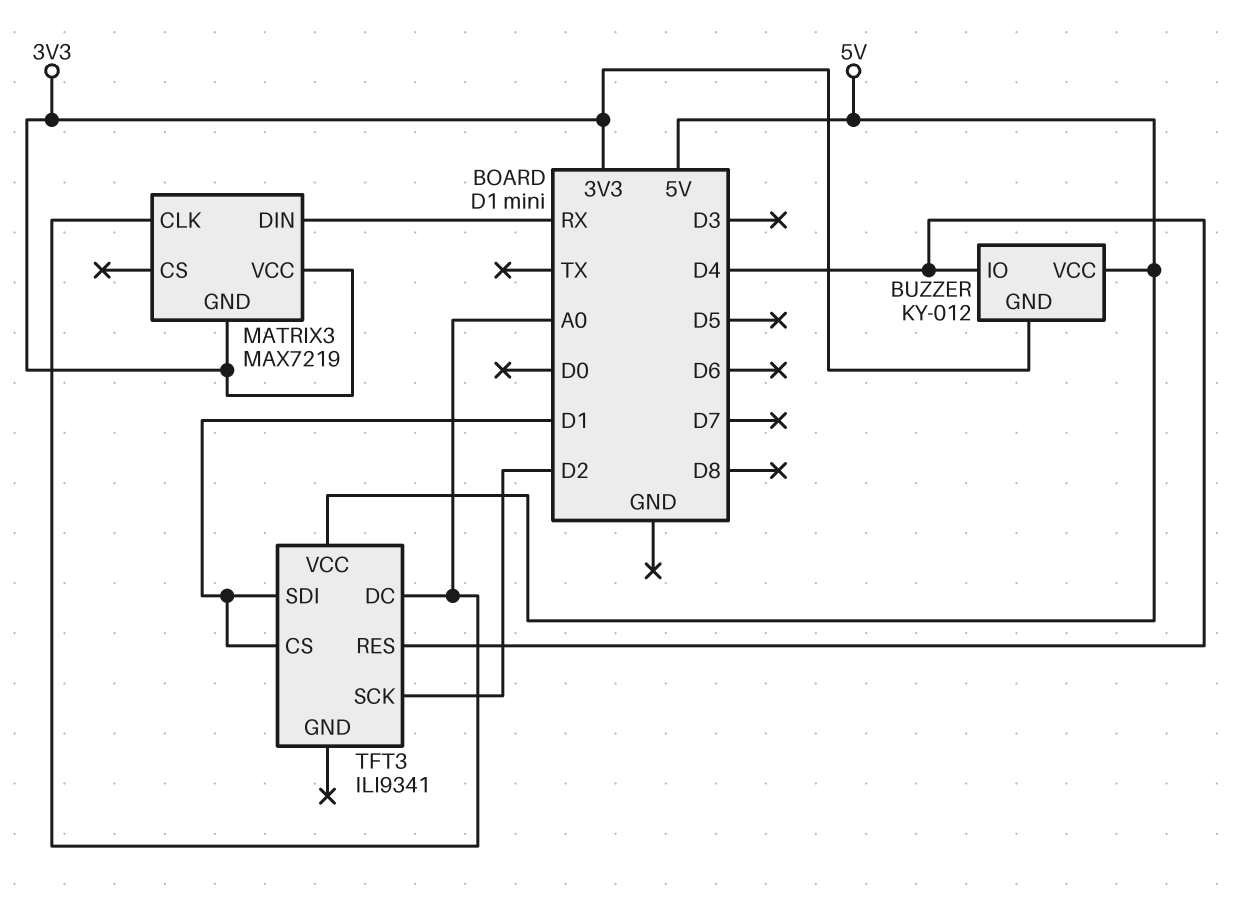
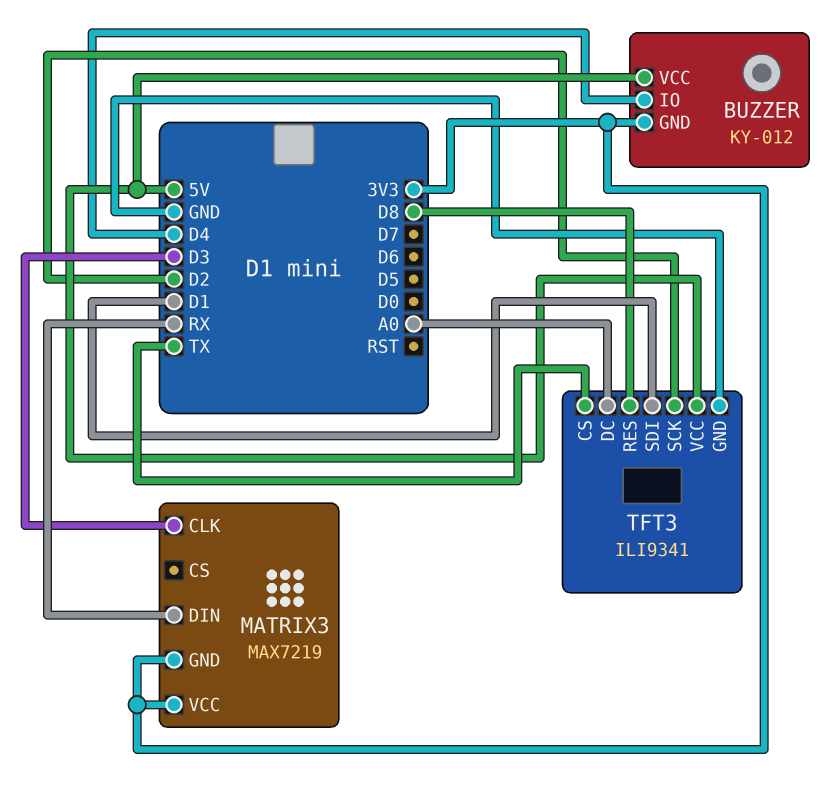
MATRIX3 pin CLK: A0 -> D3
TFT3 pin CS: D1 -> TX
TFT3 pin GND: none -> GND
TFT3 pin RES: D4 -> D8

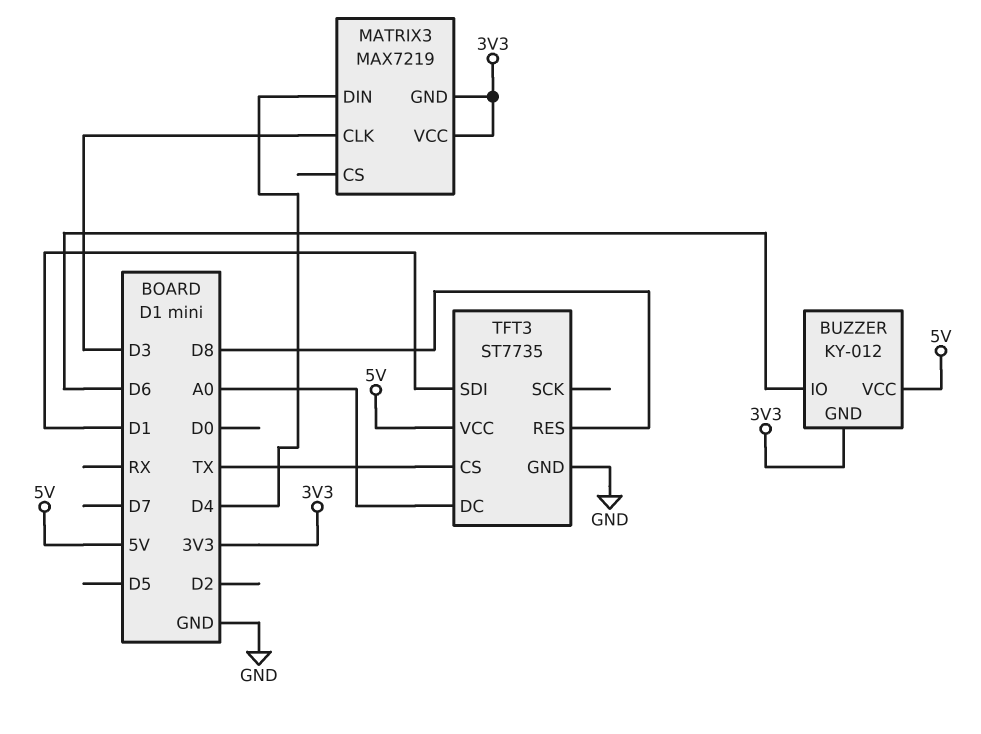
BUZZER pin IO: D4 -> D6
MATRIX3 pin DIN: RX -> D4
TFT3: ILI9341 -> ST7735
TFT3 pin SCK: D2 -> none

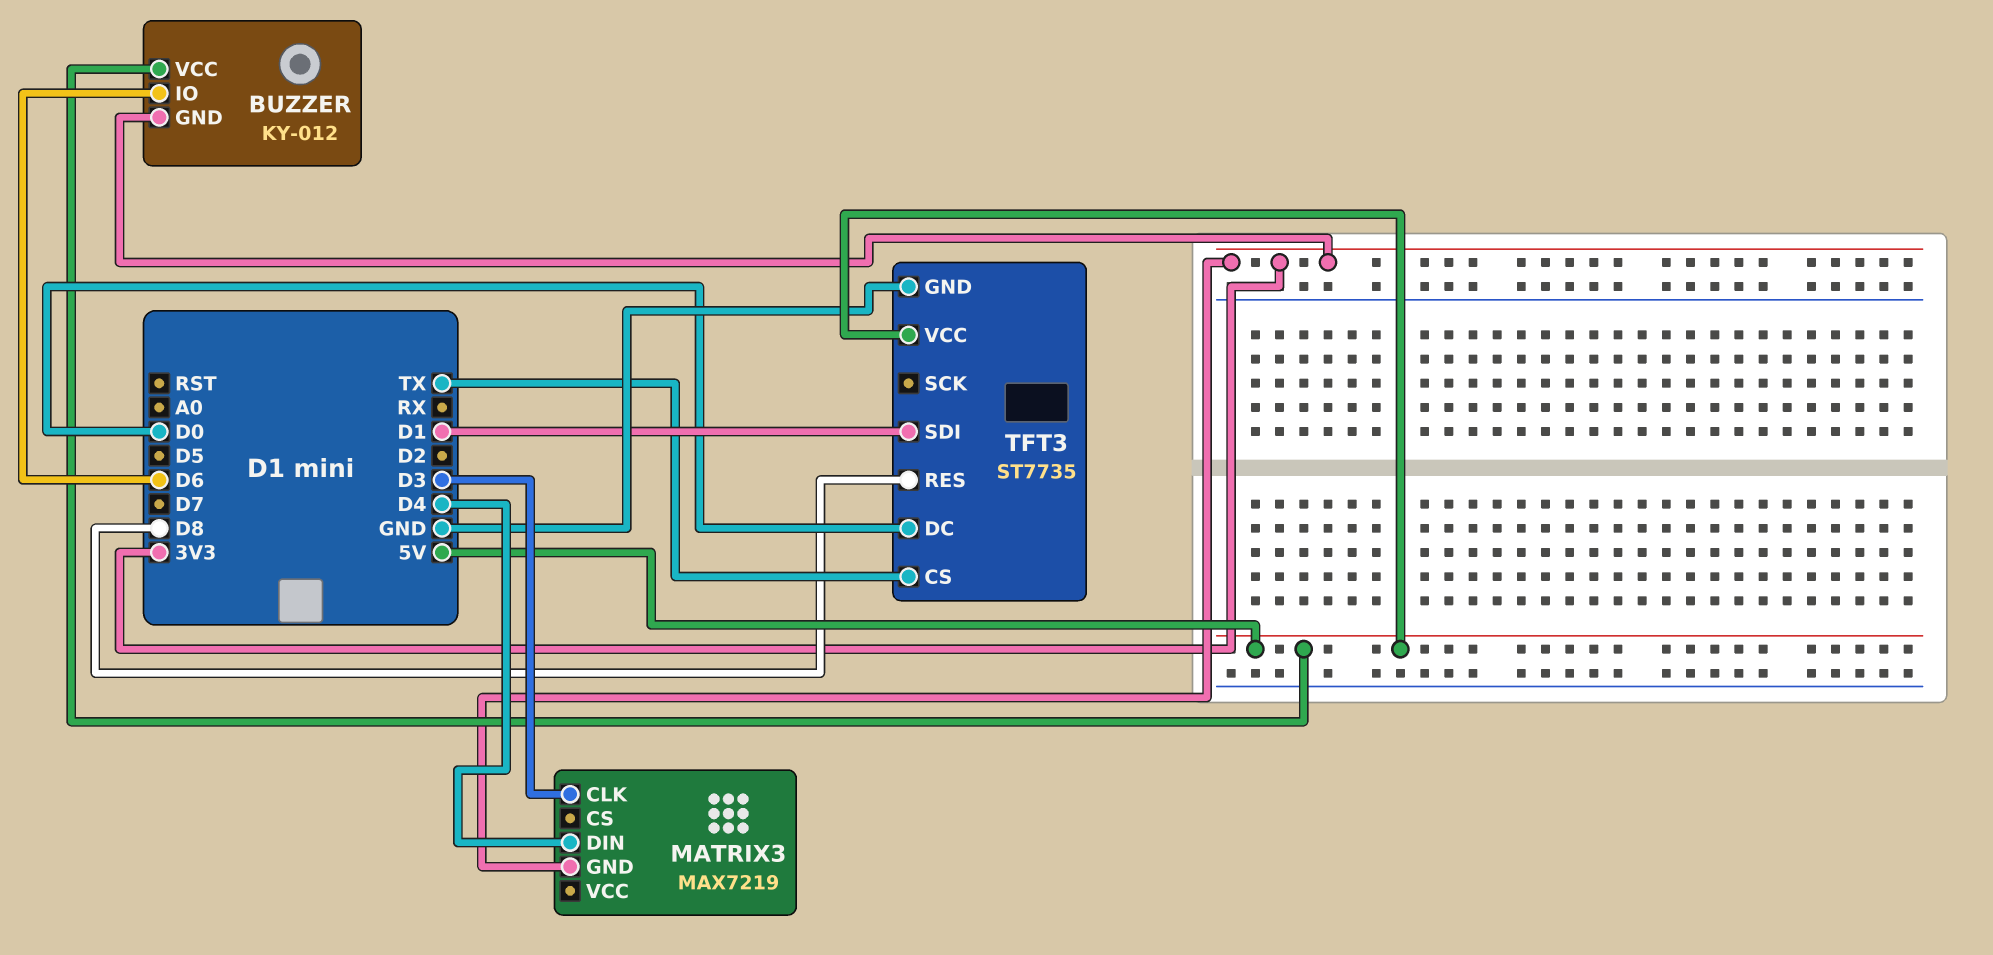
MATRIX3 pin VCC: 3V3 -> none
TFT3 pin DC: A0 -> D0

